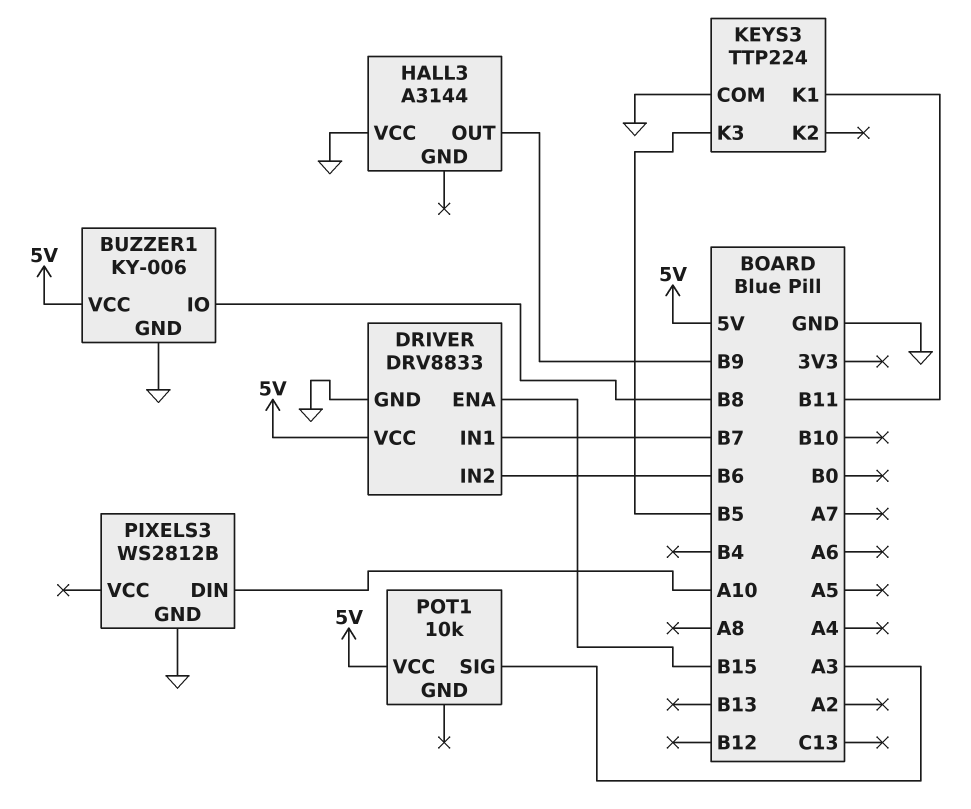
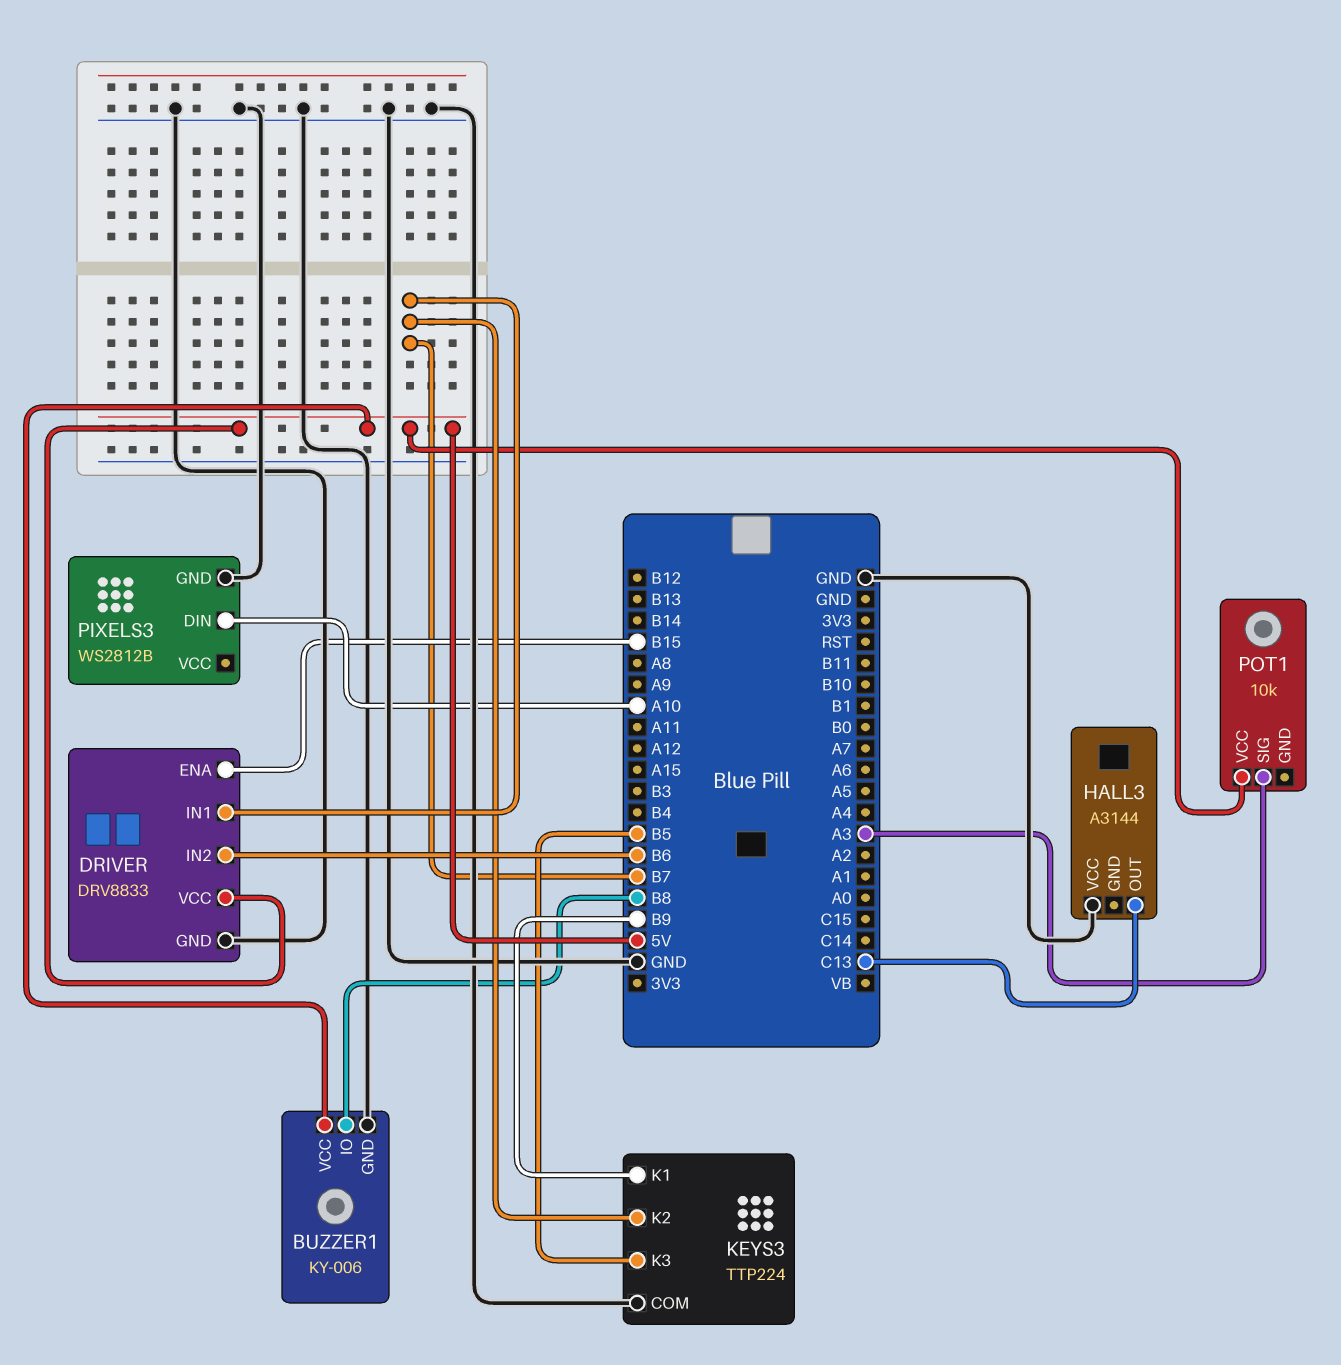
HALL3 pin OUT: B9 -> C13
KEYS3 pin K1: B11 -> B9
KEYS3 pin K2: none -> B7

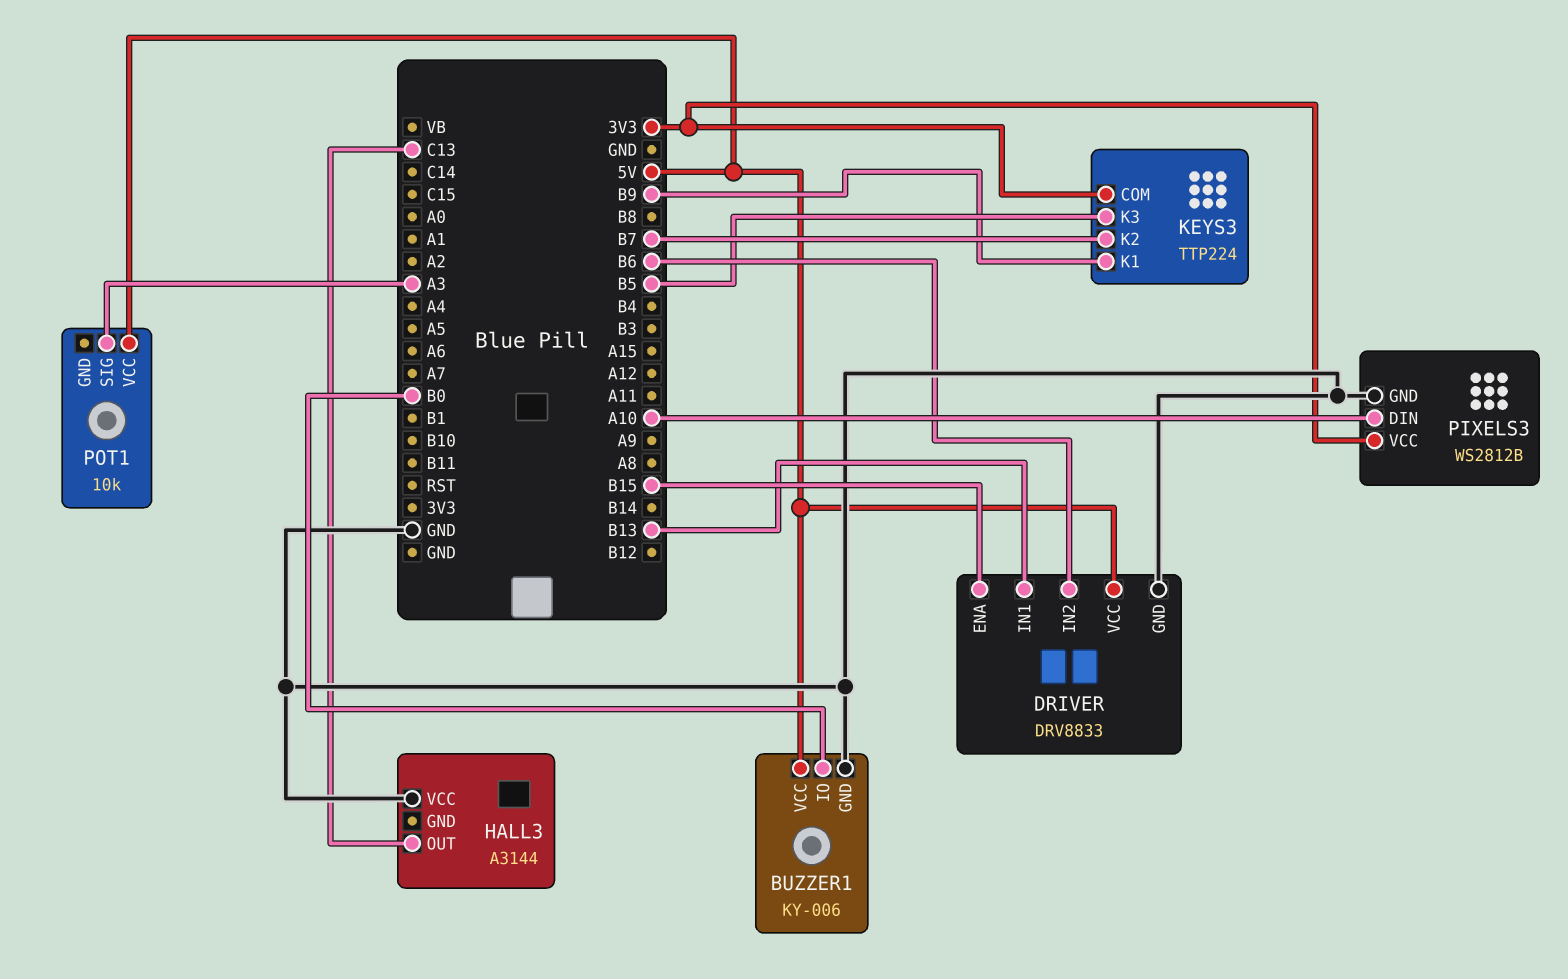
BUZZER1 pin IO: B8 -> B0
DRIVER pin IN1: B7 -> B13
KEYS3 pin COM: GND -> 3V3
PIXELS3 pin VCC: none -> 3V3

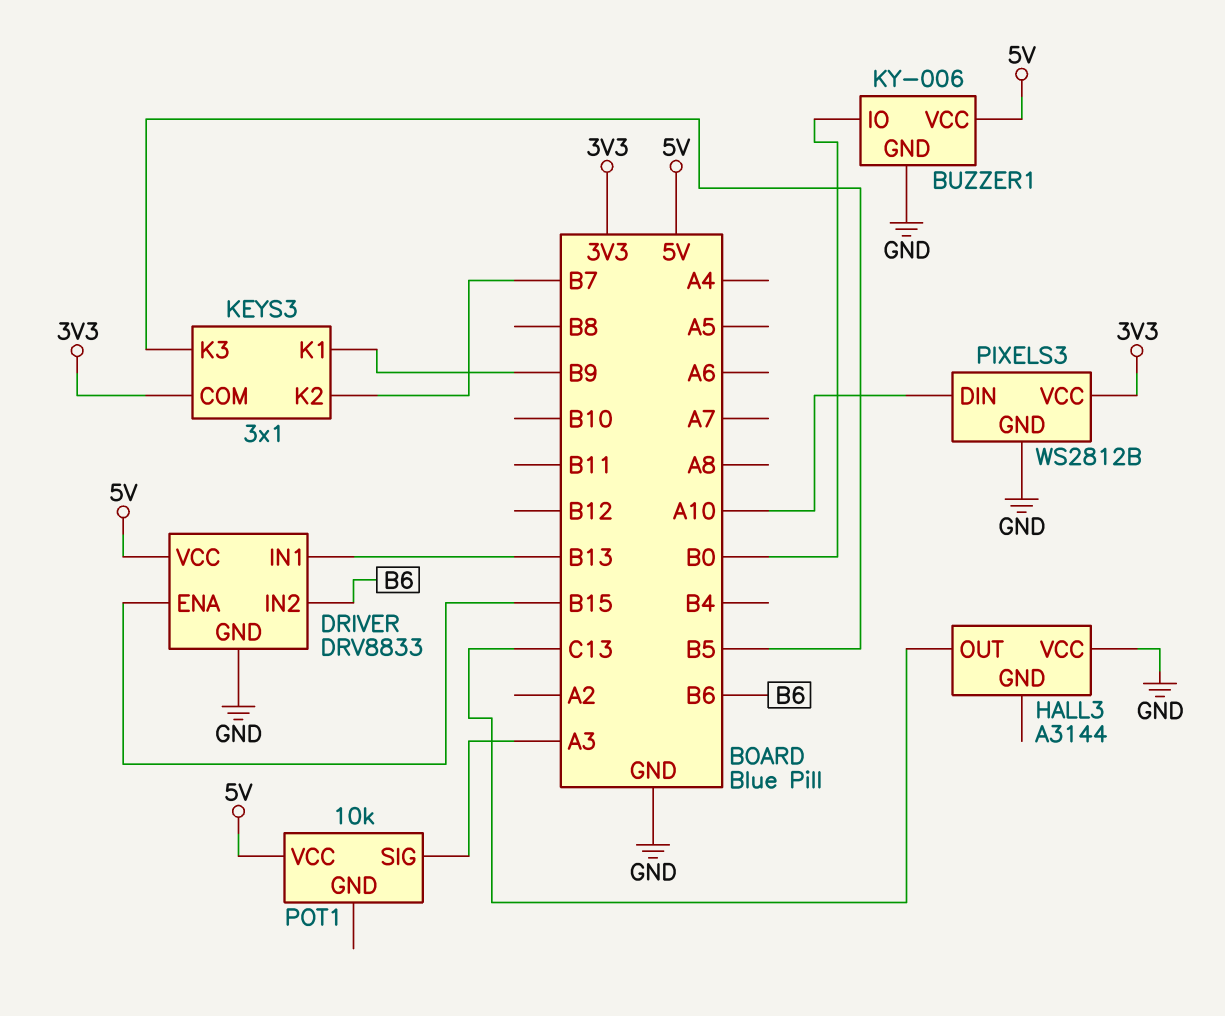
KEYS3: TTP224 -> 3x1

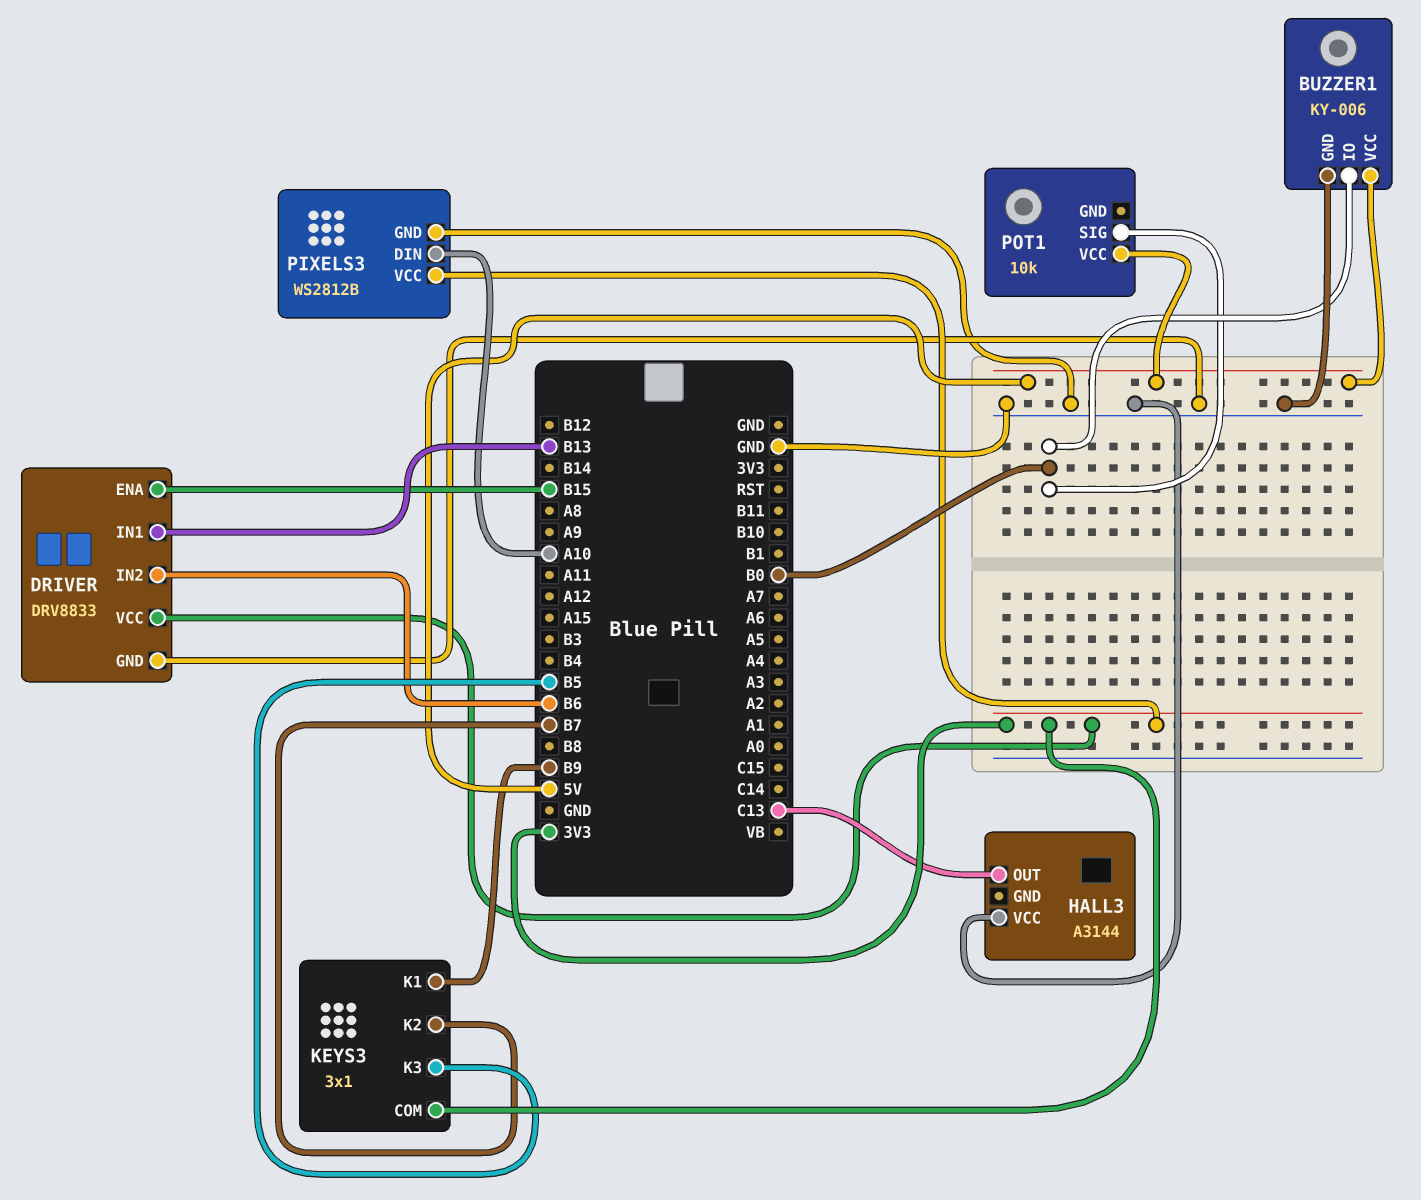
DRIVER pin VCC: 5V -> 3V3
POT1 pin SIG: A3 -> B0

